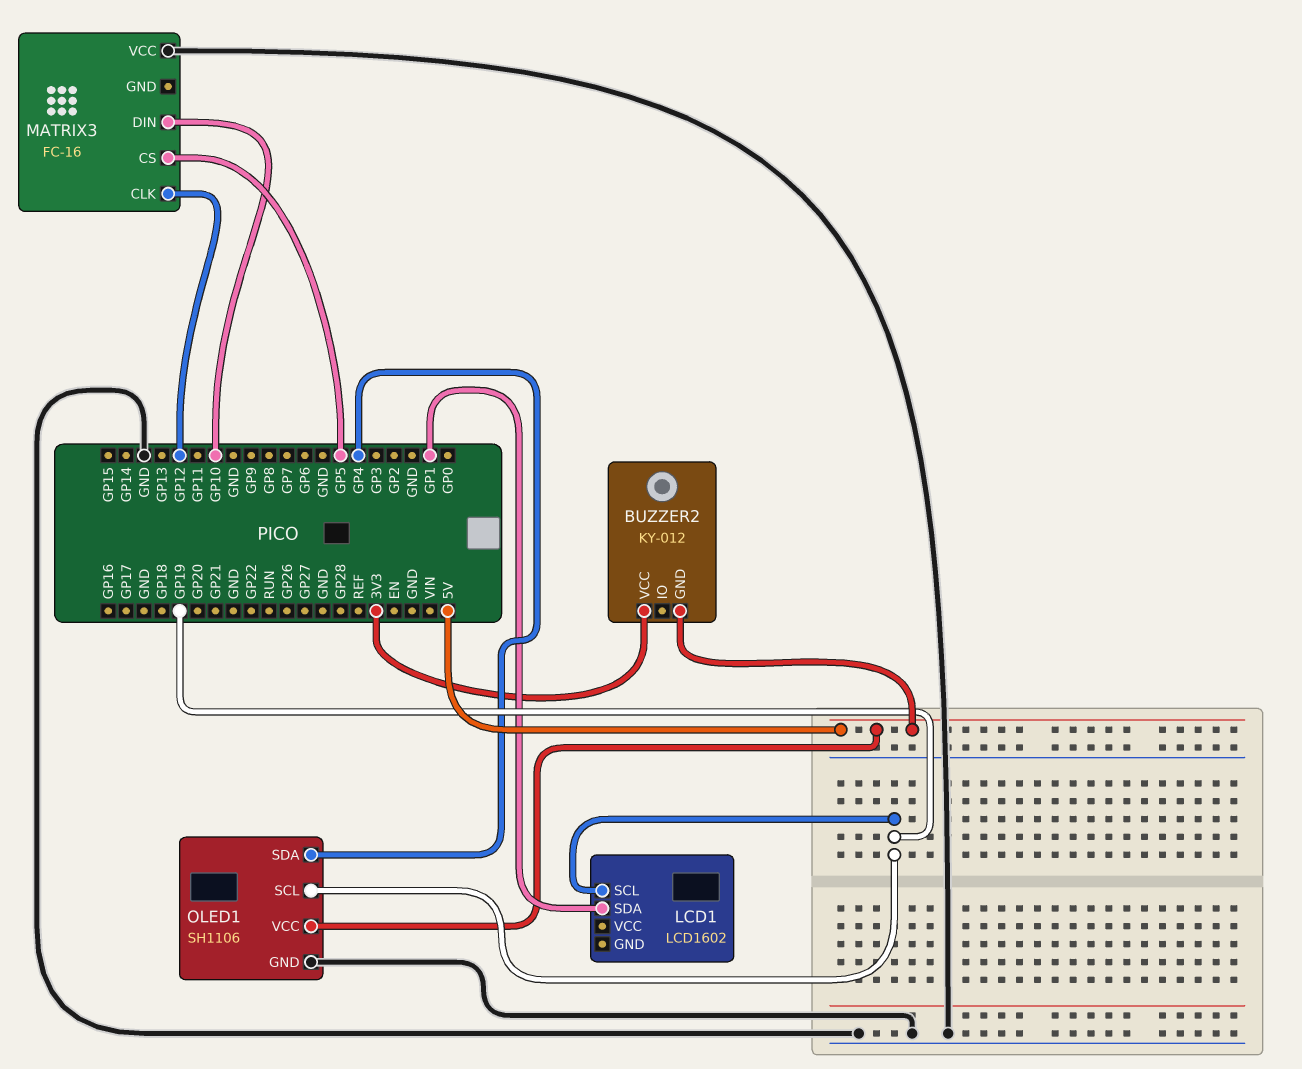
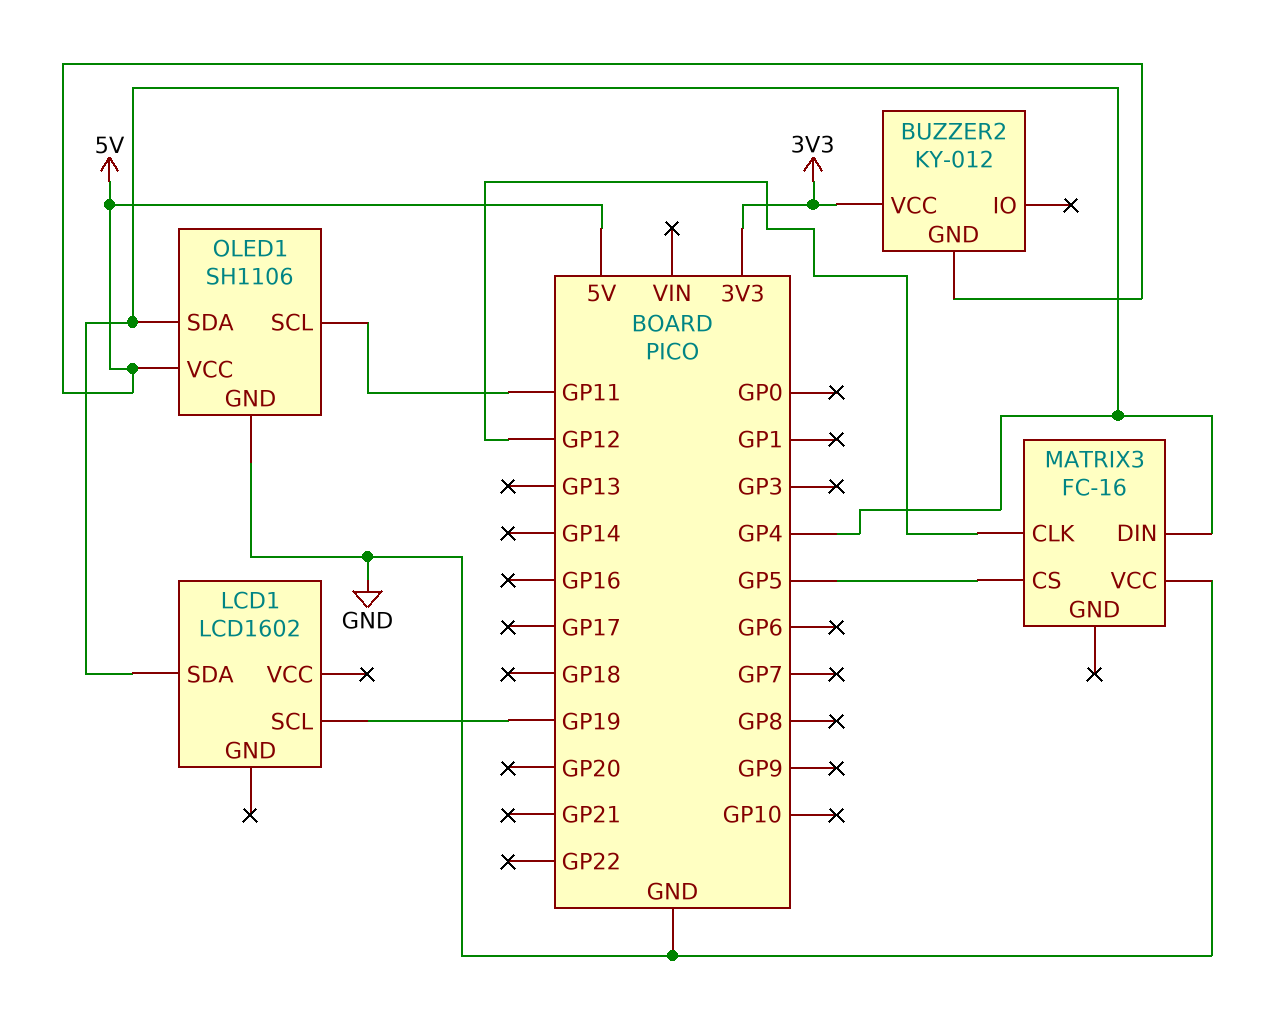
LCD1 pin SDA: GP1 -> GP4
MATRIX3 pin DIN: GP10 -> GP4
OLED1 pin SCL: GP19 -> GP11

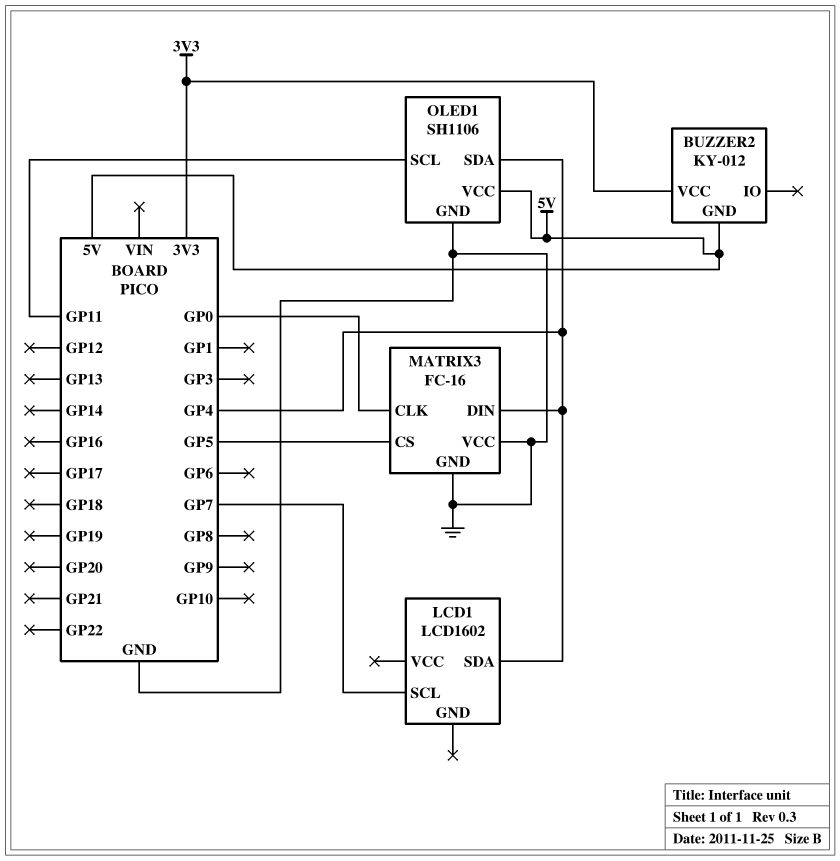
LCD1 pin SCL: GP19 -> GP7
MATRIX3 pin CLK: GP12 -> GP0
MATRIX3 pin GND: none -> GND

